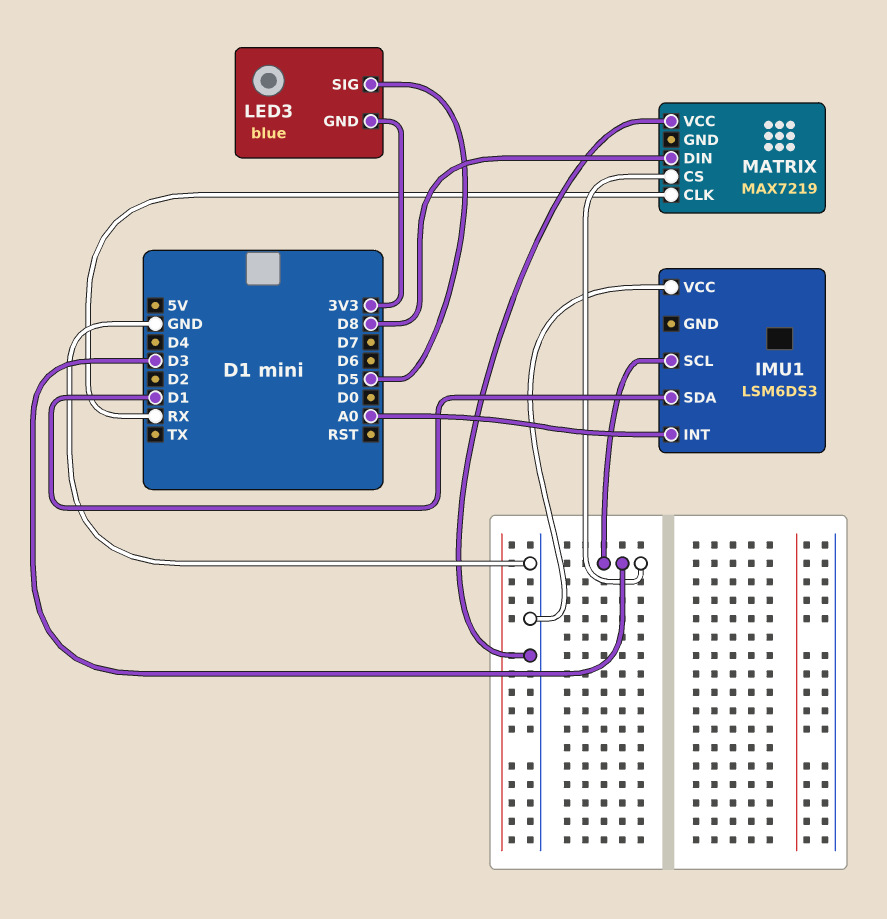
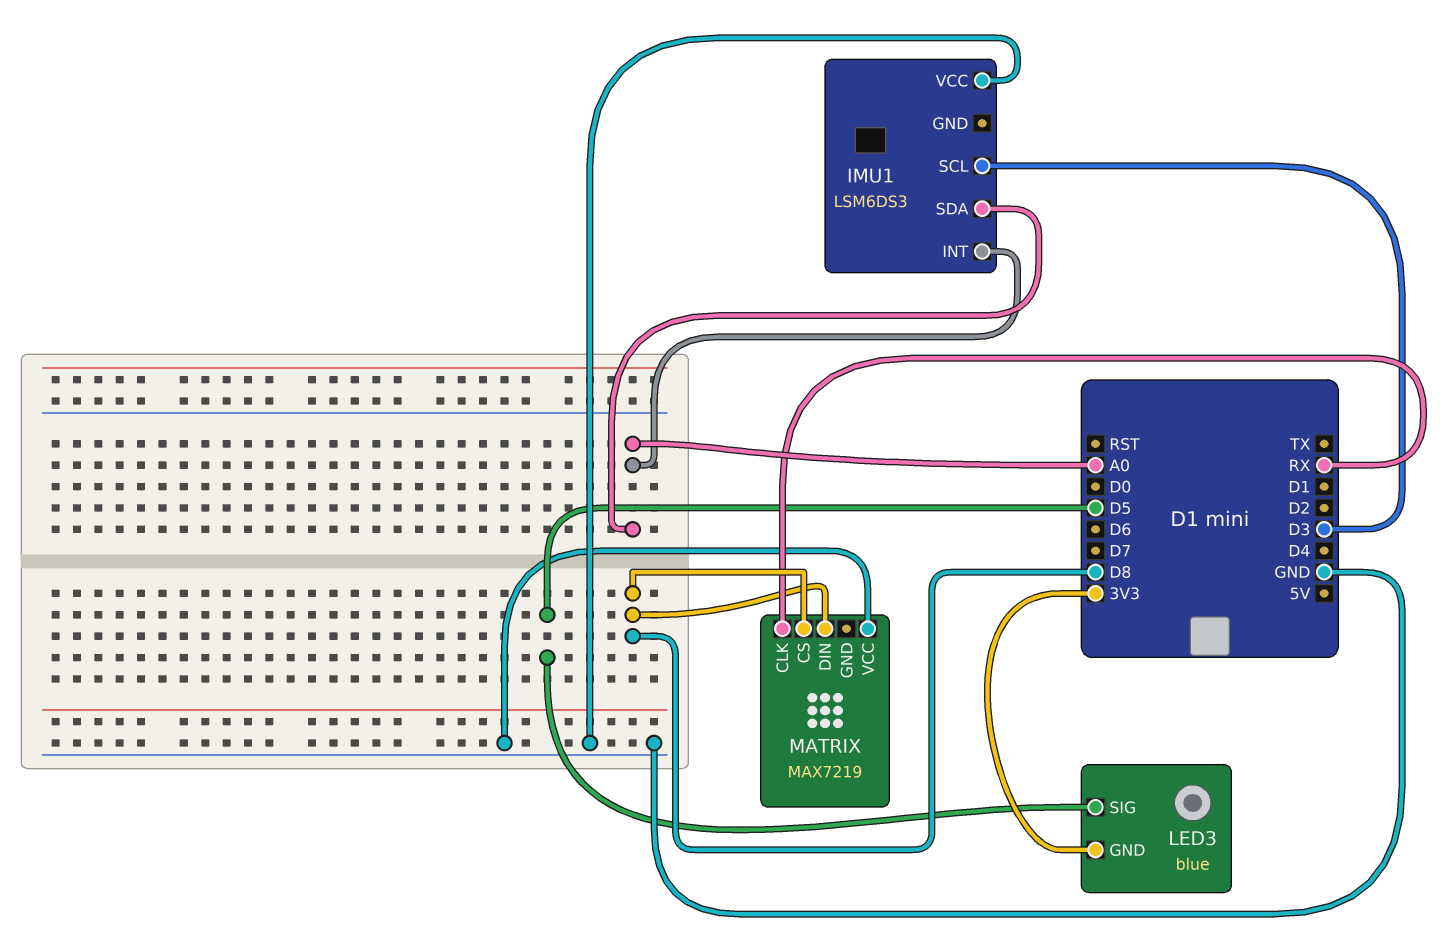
IMU1 pin SDA: D1 -> A0
MATRIX pin CS: D3 -> D8

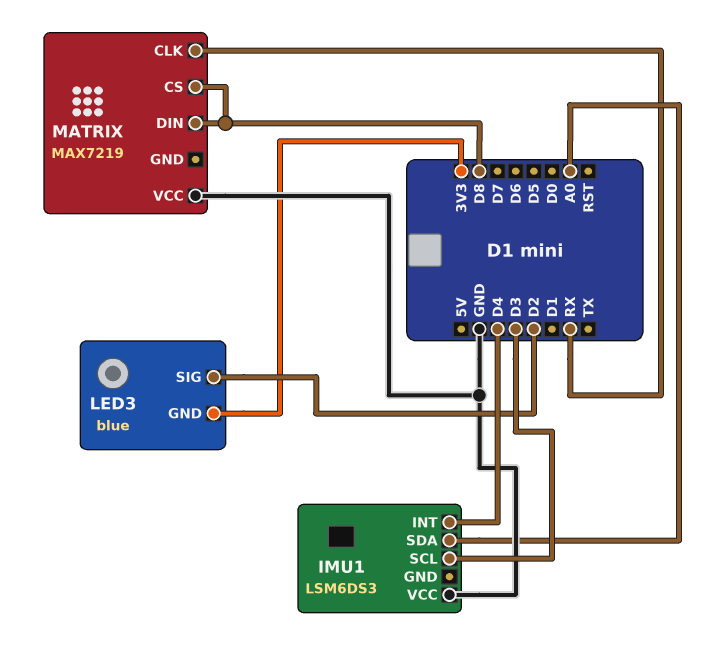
IMU1 pin INT: A0 -> D4
LED3 pin SIG: D5 -> D2

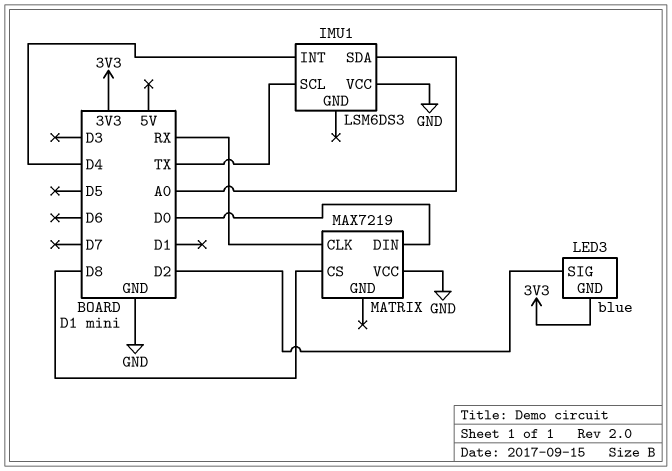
IMU1 pin SCL: D3 -> TX
MATRIX pin DIN: D8 -> D0

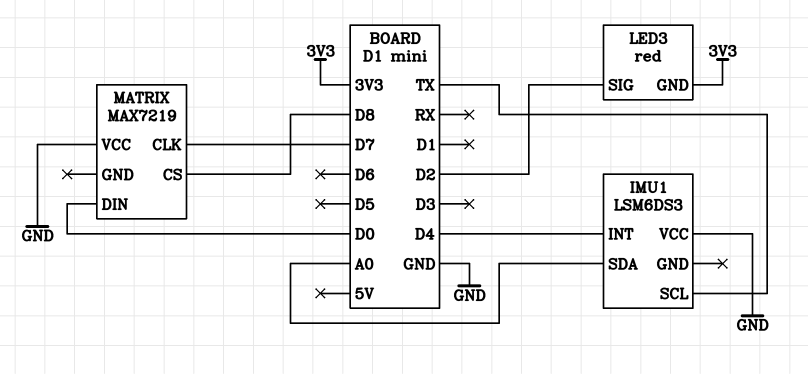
LED3: blue -> red
MATRIX pin CLK: RX -> D7

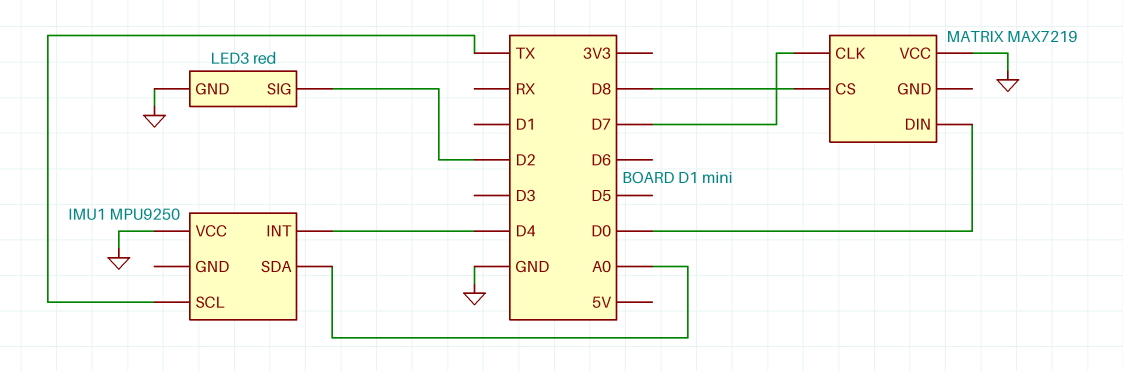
IMU1: LSM6DS3 -> MPU9250
LED3 pin GND: 3V3 -> GND

